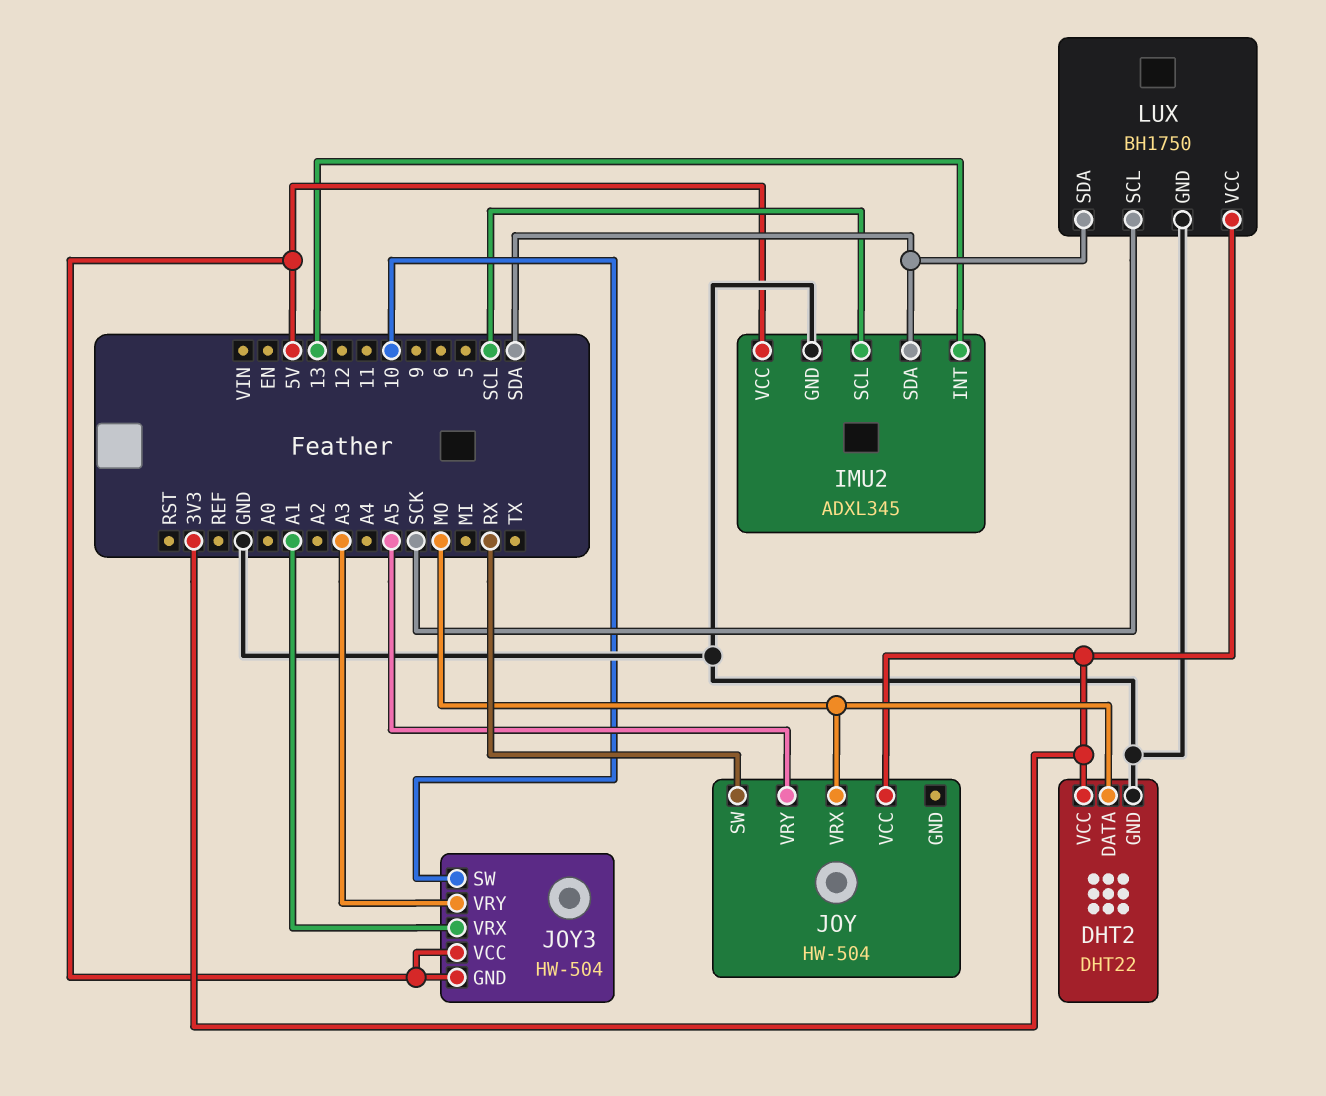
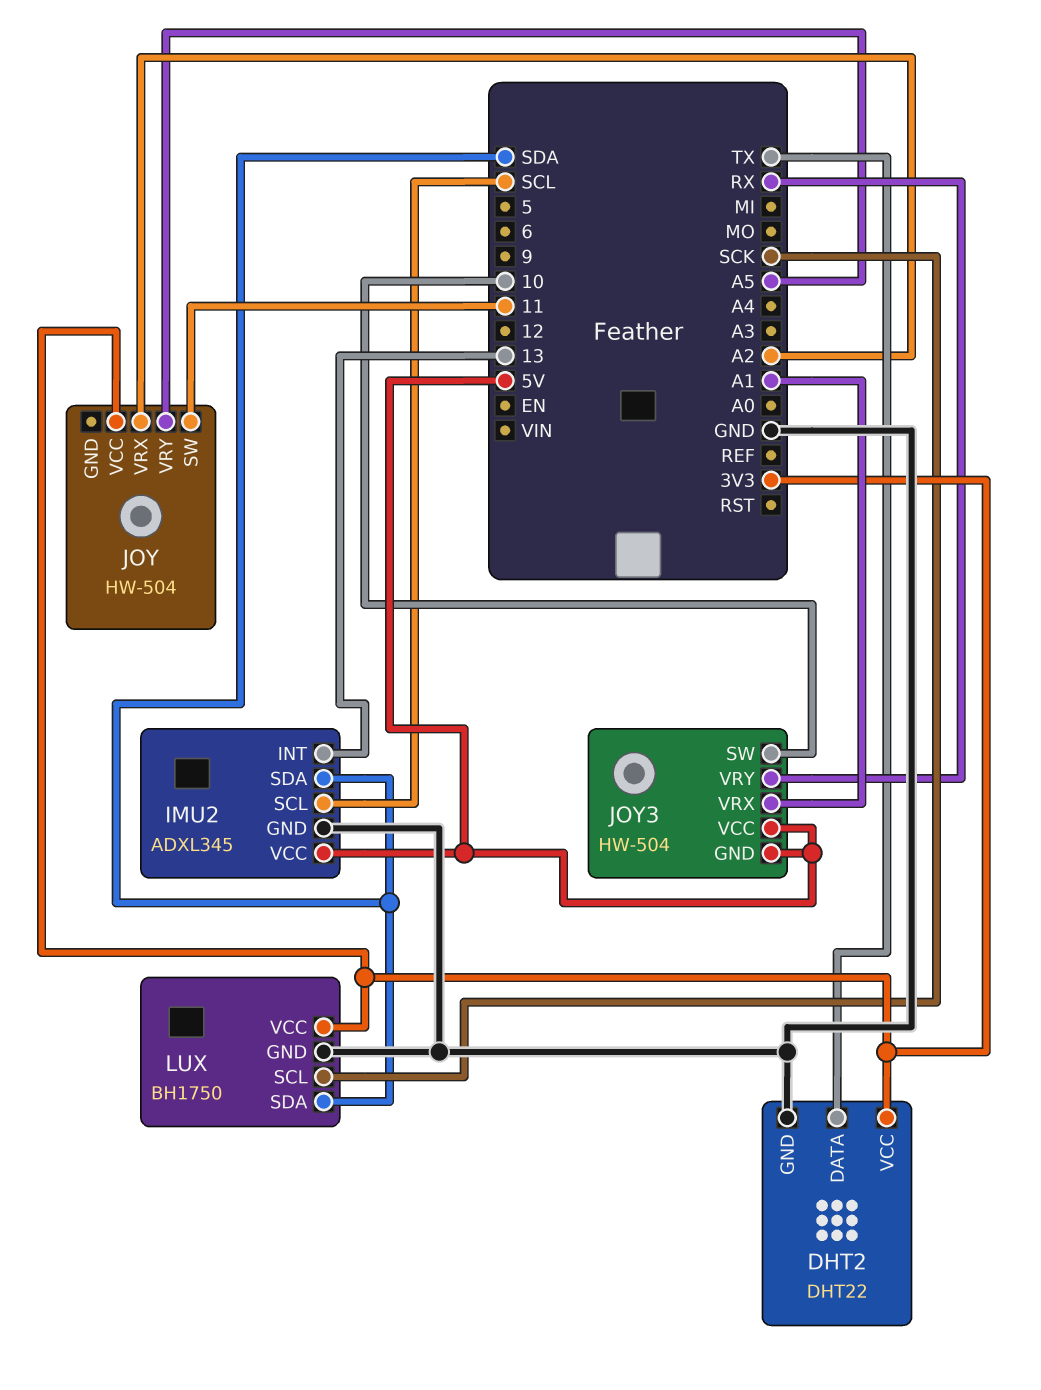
DHT2 pin DATA: MO -> TX
JOY pin SW: RX -> 11
JOY pin VRX: MO -> A2
JOY3 pin VRY: A3 -> RX

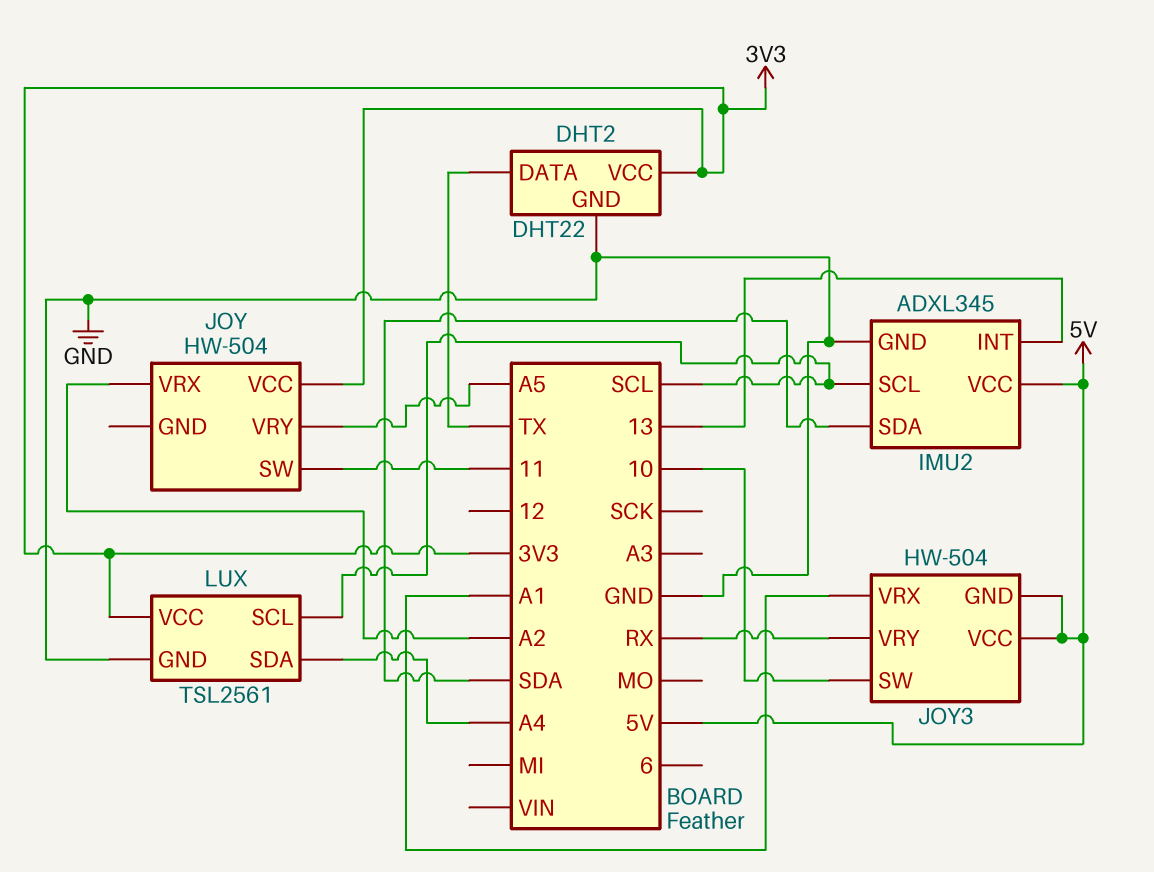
LUX: BH1750 -> TSL2561
LUX pin SCL: SCK -> SCL
LUX pin SDA: SDA -> A4

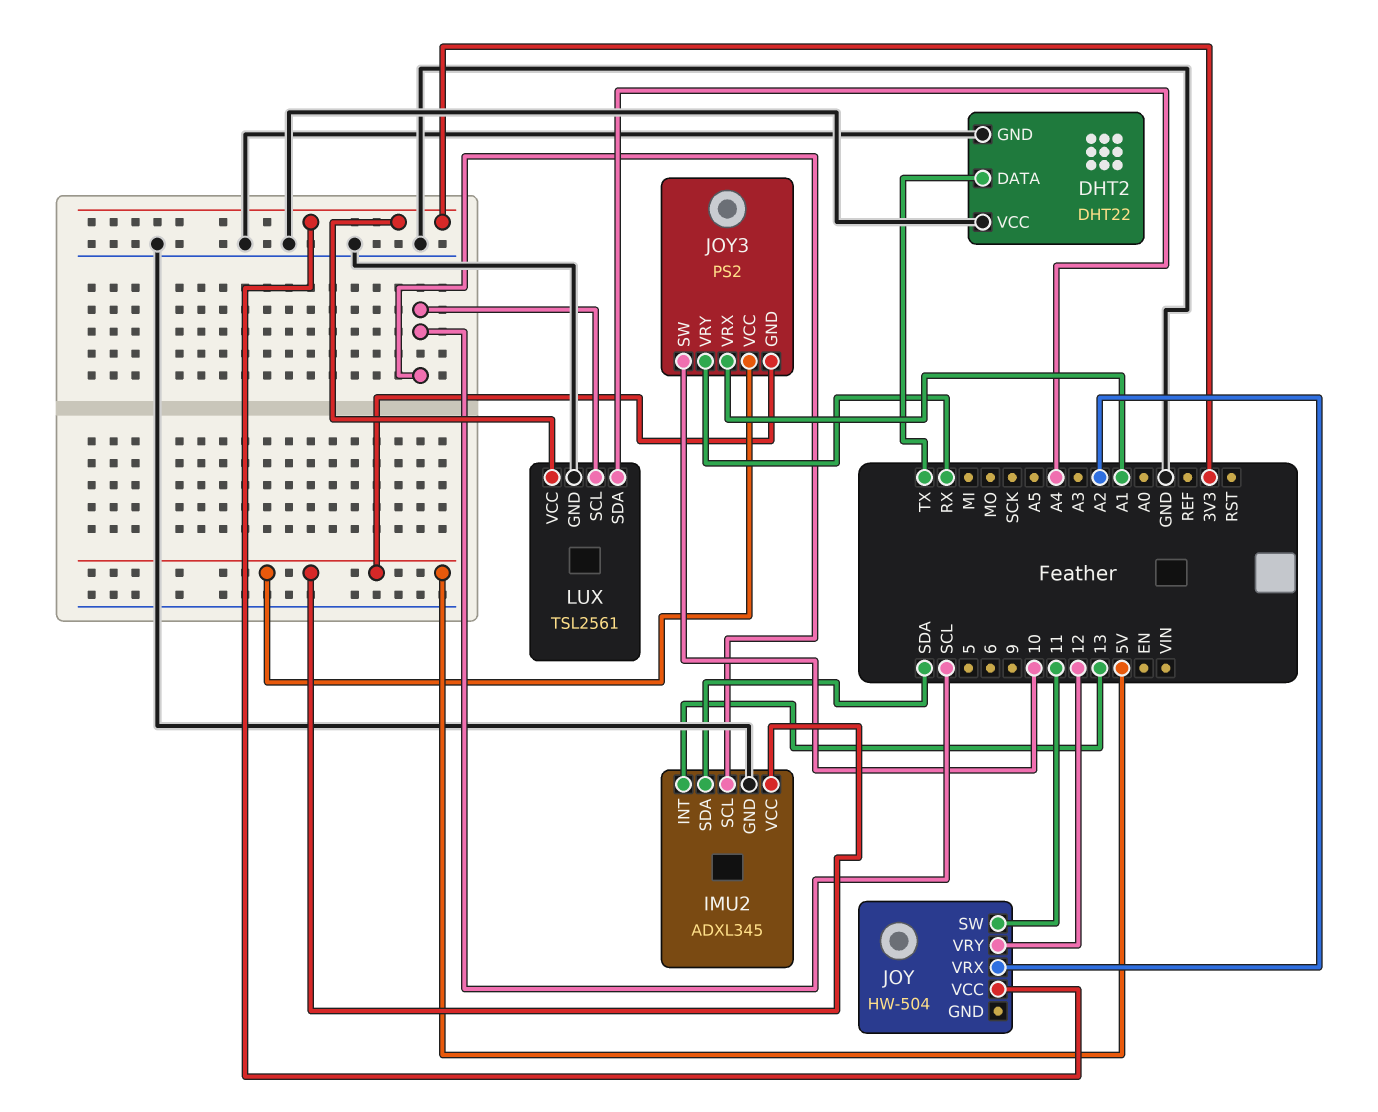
DHT2 pin VCC: 3V3 -> GND
JOY pin VRY: A5 -> 12
JOY3: HW-504 -> PS2

